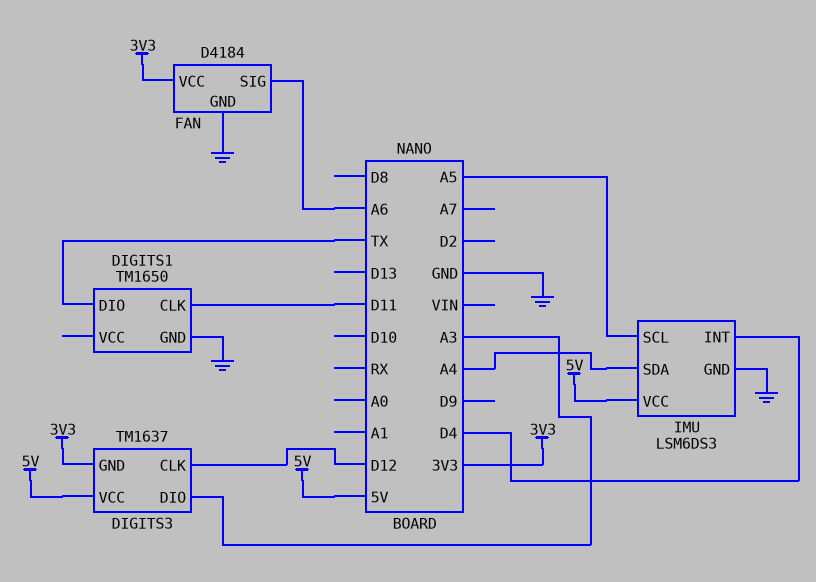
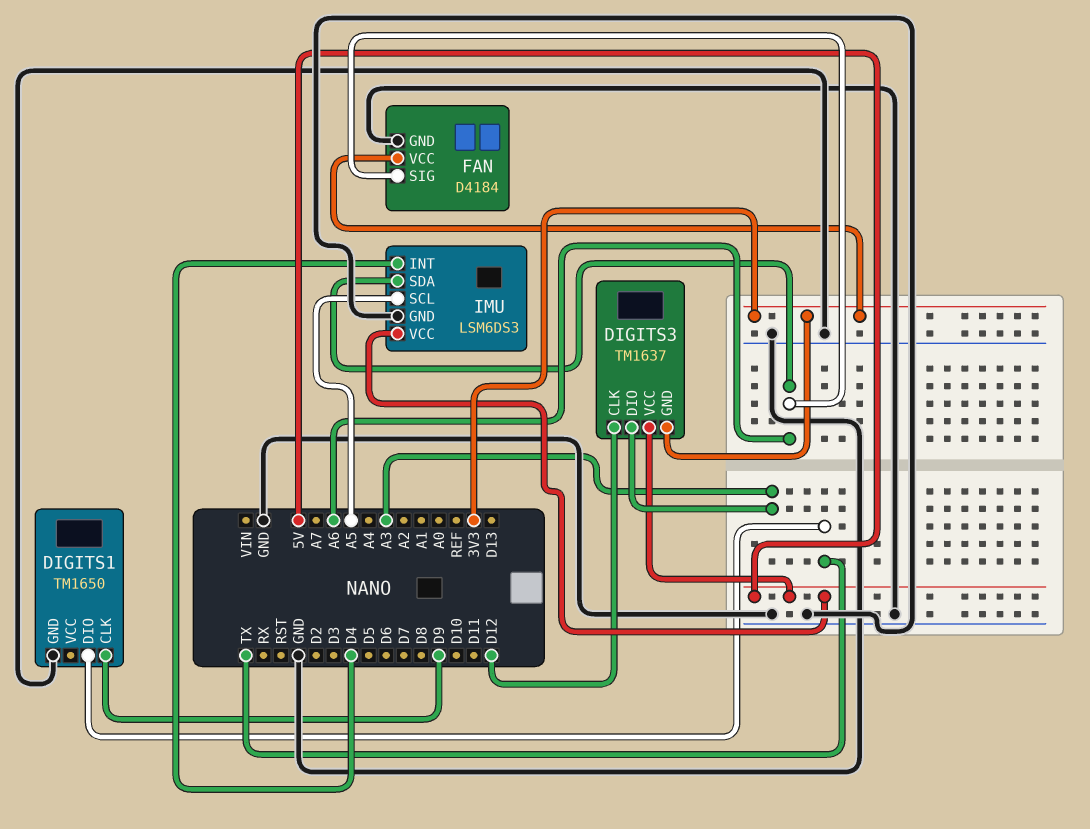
DIGITS1 pin CLK: D11 -> D9
IMU pin SDA: A4 -> A6

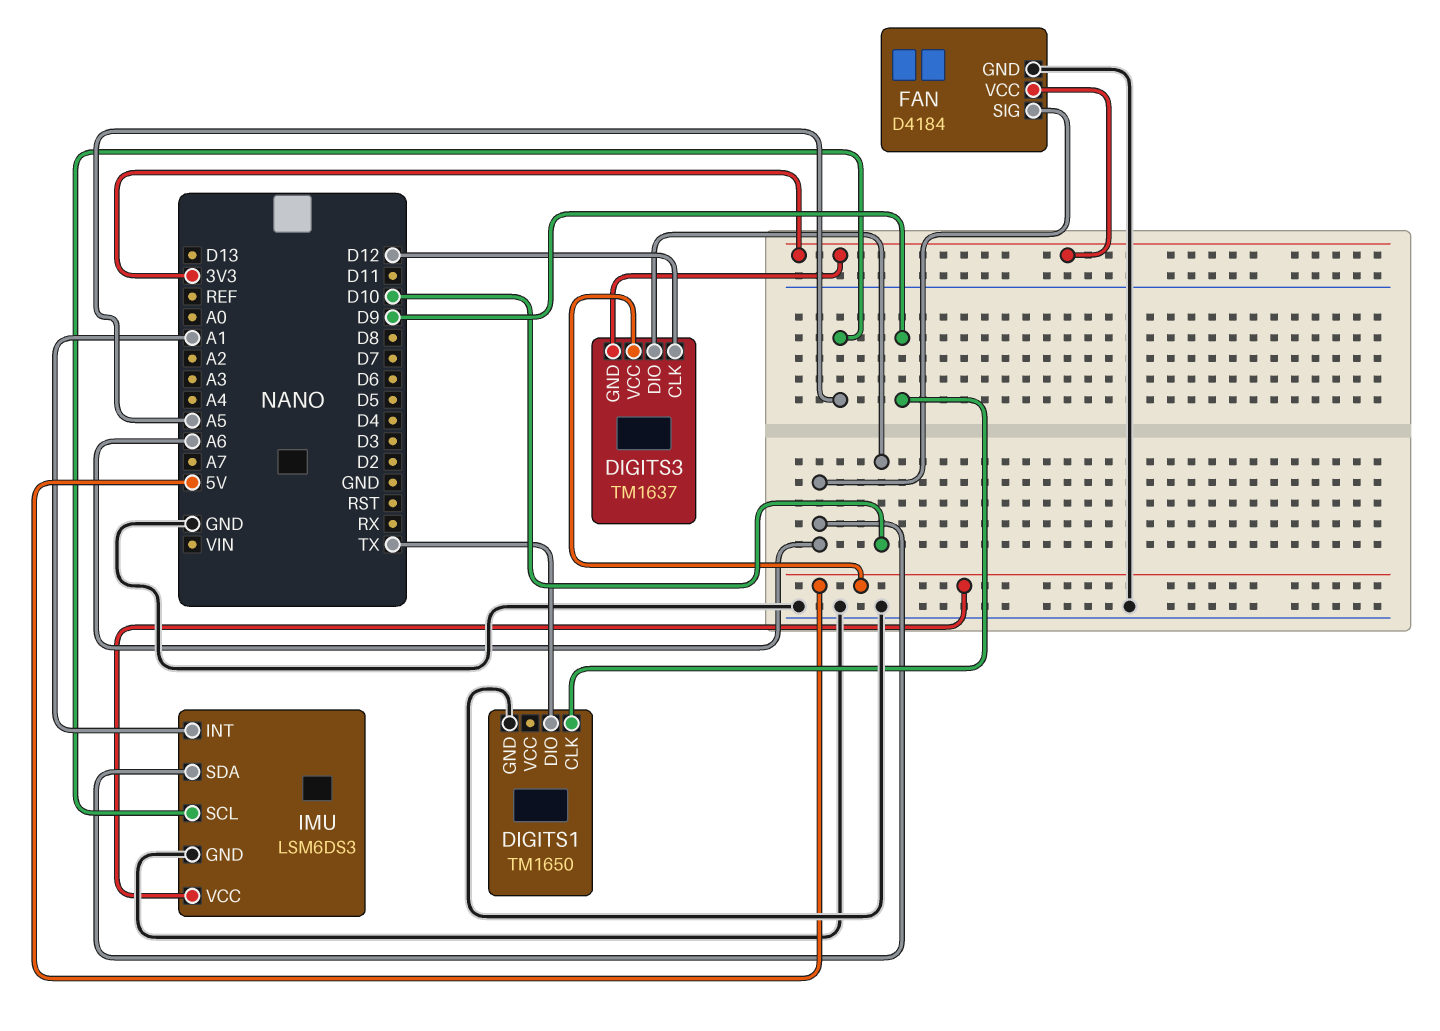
DIGITS3 pin DIO: A3 -> D10
IMU pin INT: D4 -> A1

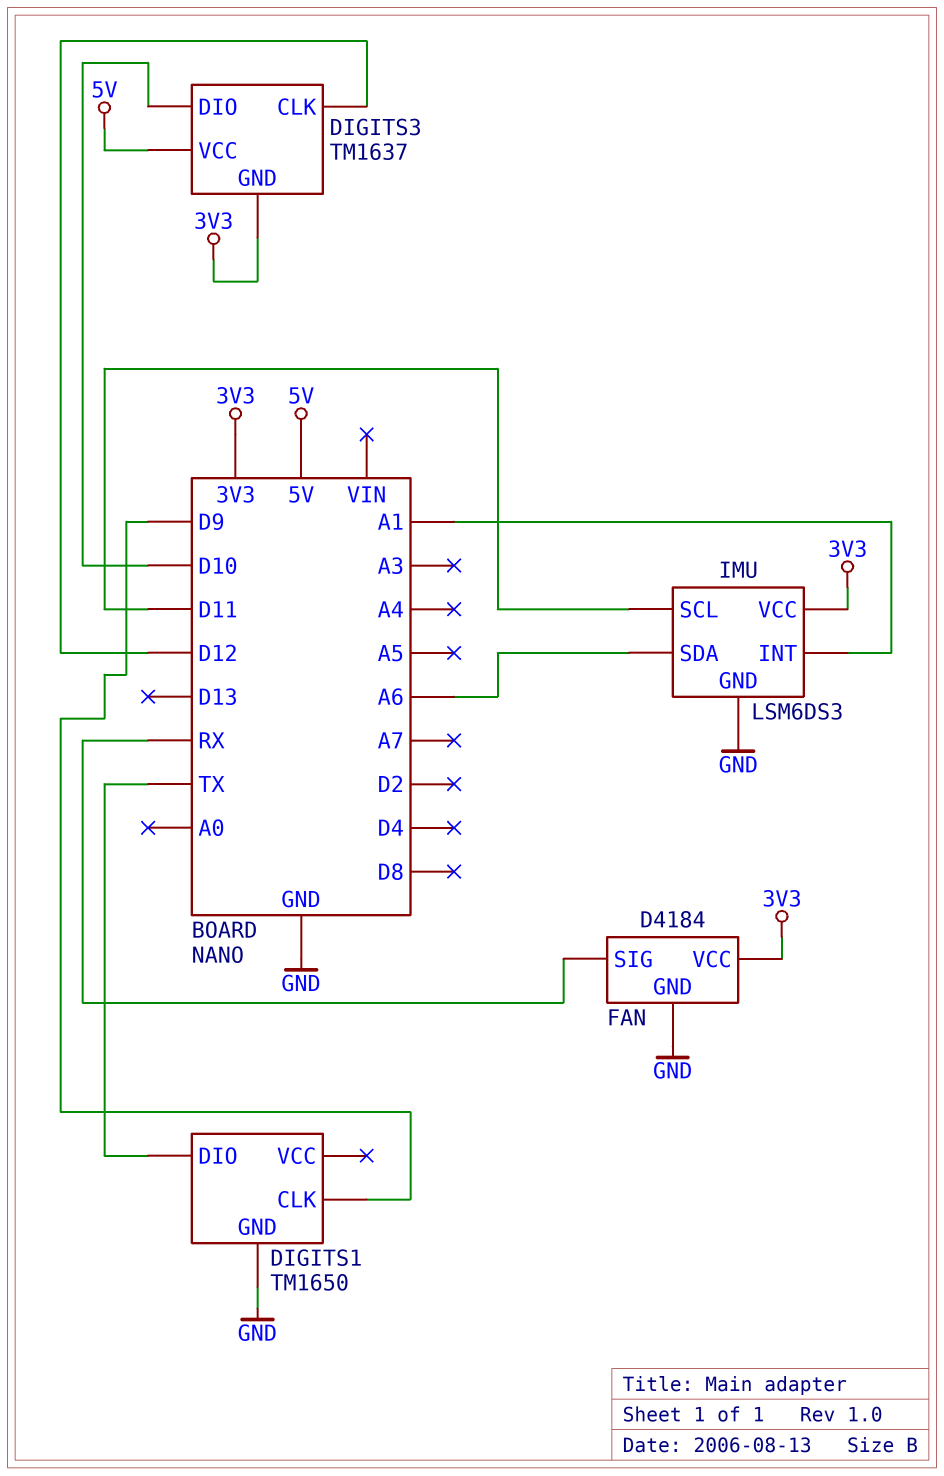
FAN pin SIG: A6 -> RX
IMU pin SCL: A5 -> D11
IMU pin VCC: 5V -> 3V3

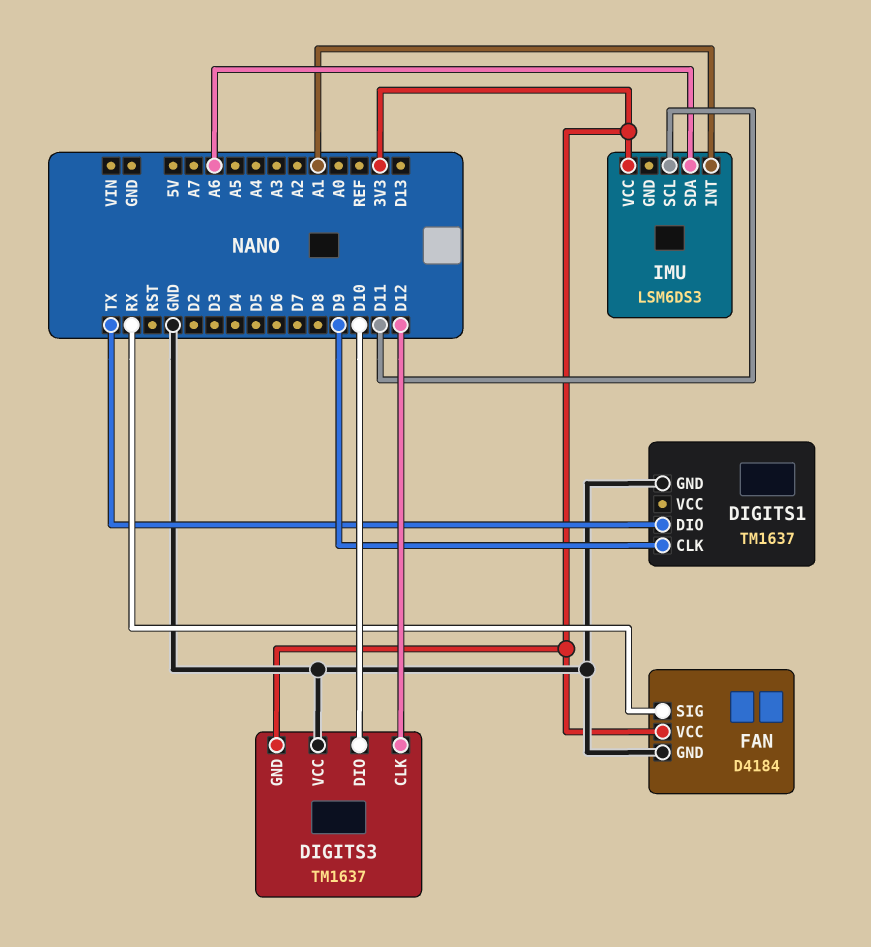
DIGITS1: TM1650 -> TM1637
DIGITS3 pin VCC: 5V -> GND
IMU pin GND: GND -> none

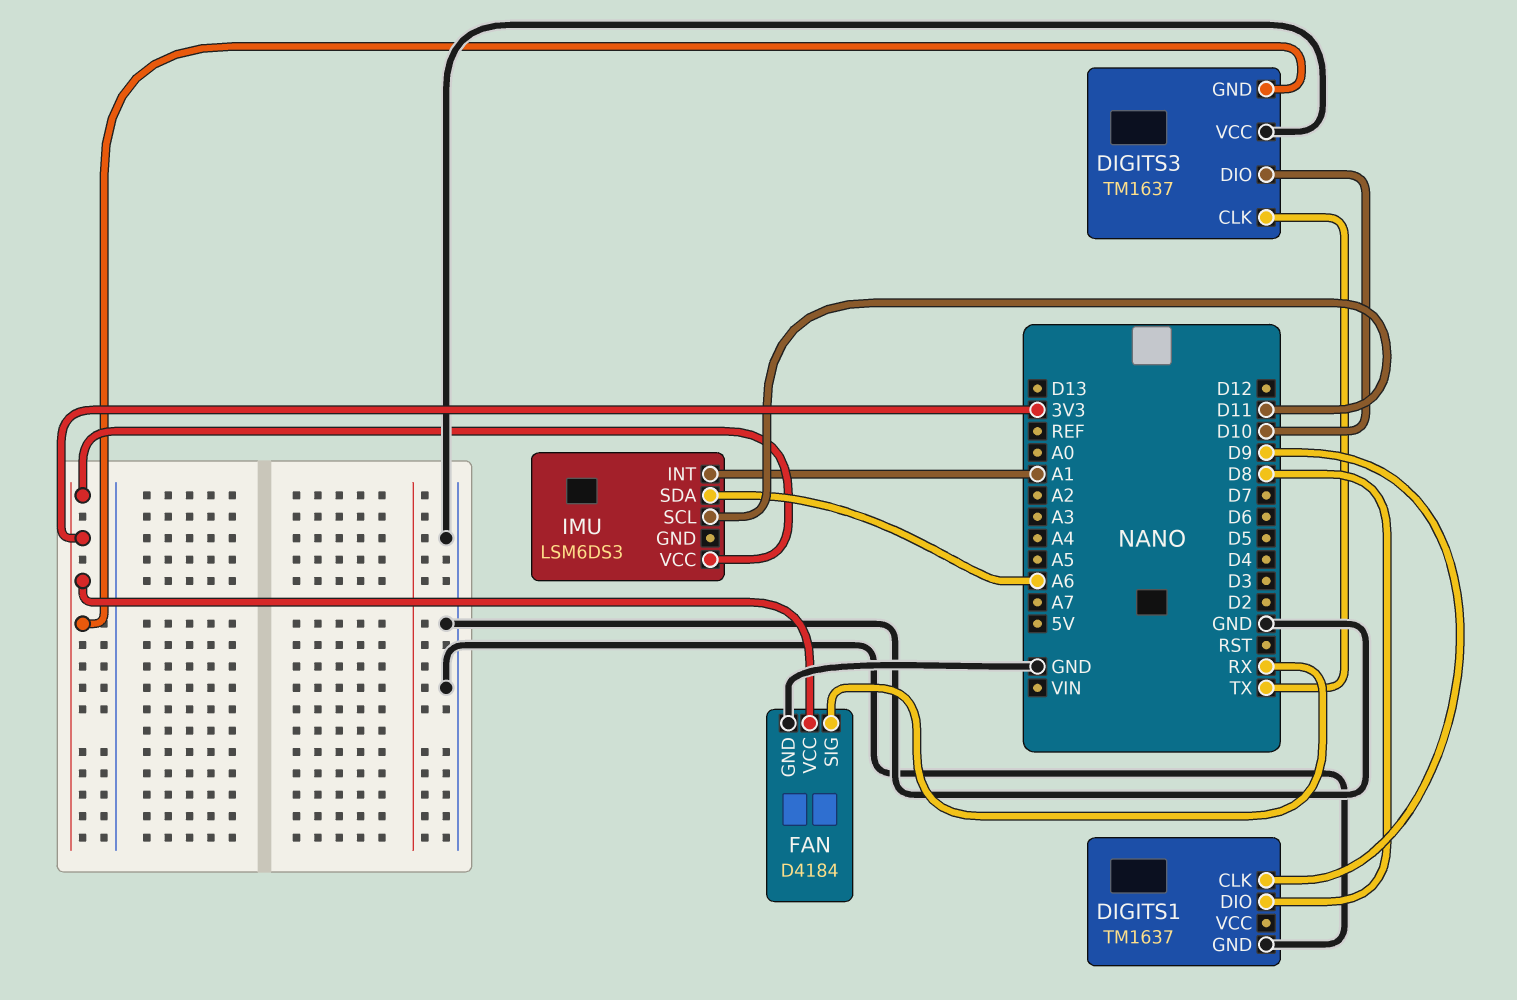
DIGITS1 pin DIO: TX -> D8
DIGITS3 pin CLK: D12 -> TX

